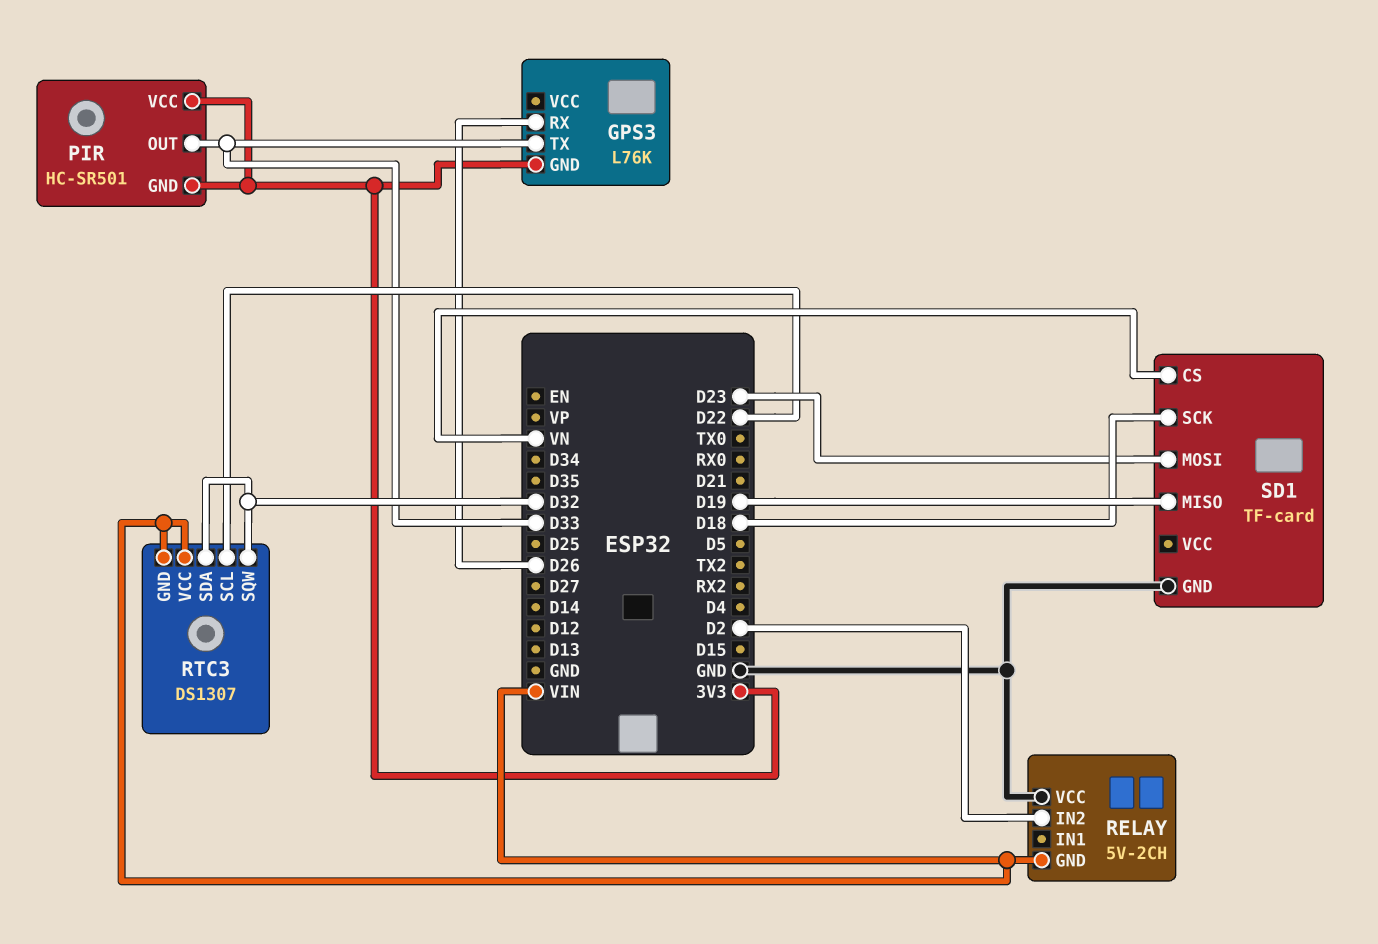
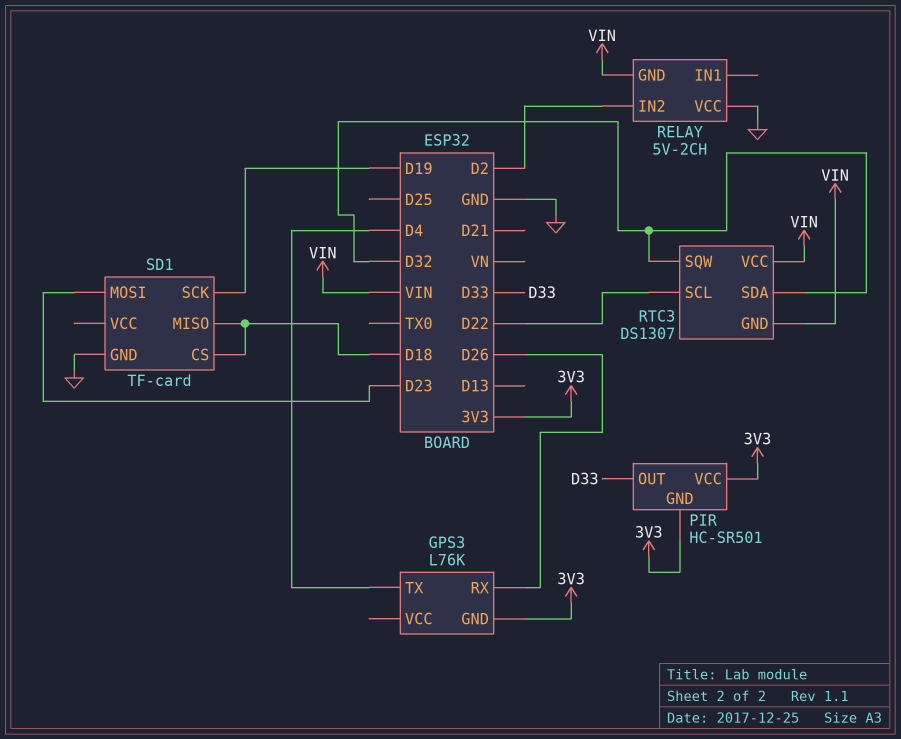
GPS3 pin TX: D33 -> D4
SD1 pin CS: VN -> D18
SD1 pin MISO: D19 -> D18
SD1 pin SCK: D18 -> D19

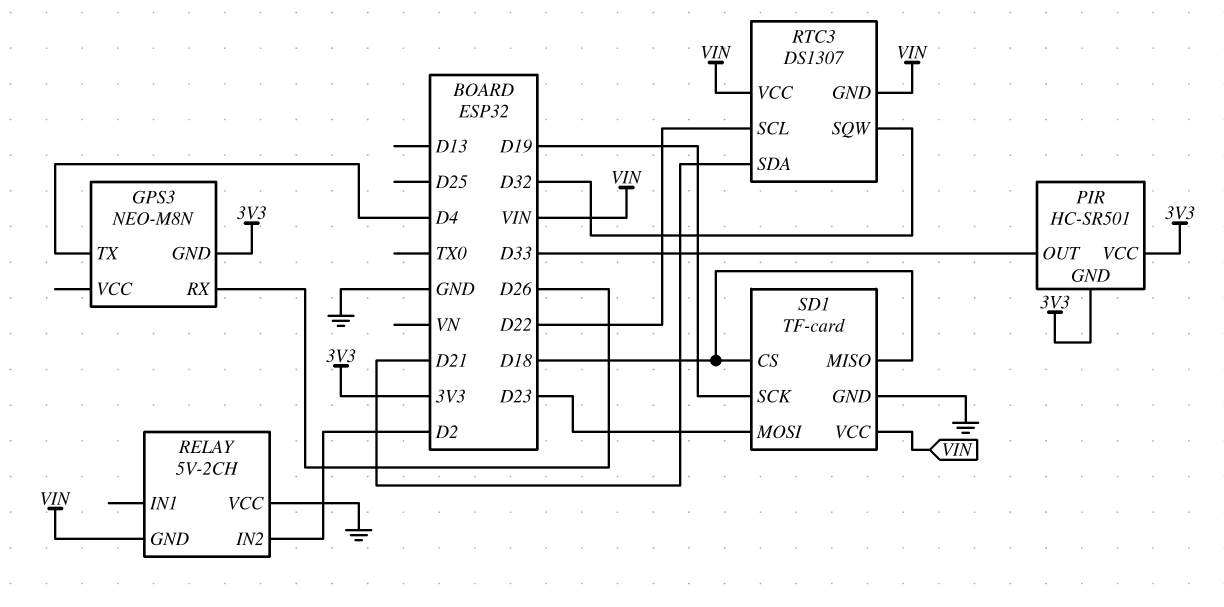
GPS3: L76K -> NEO-M8N
RTC3 pin SDA: D32 -> D21
SD1 pin VCC: none -> VIN

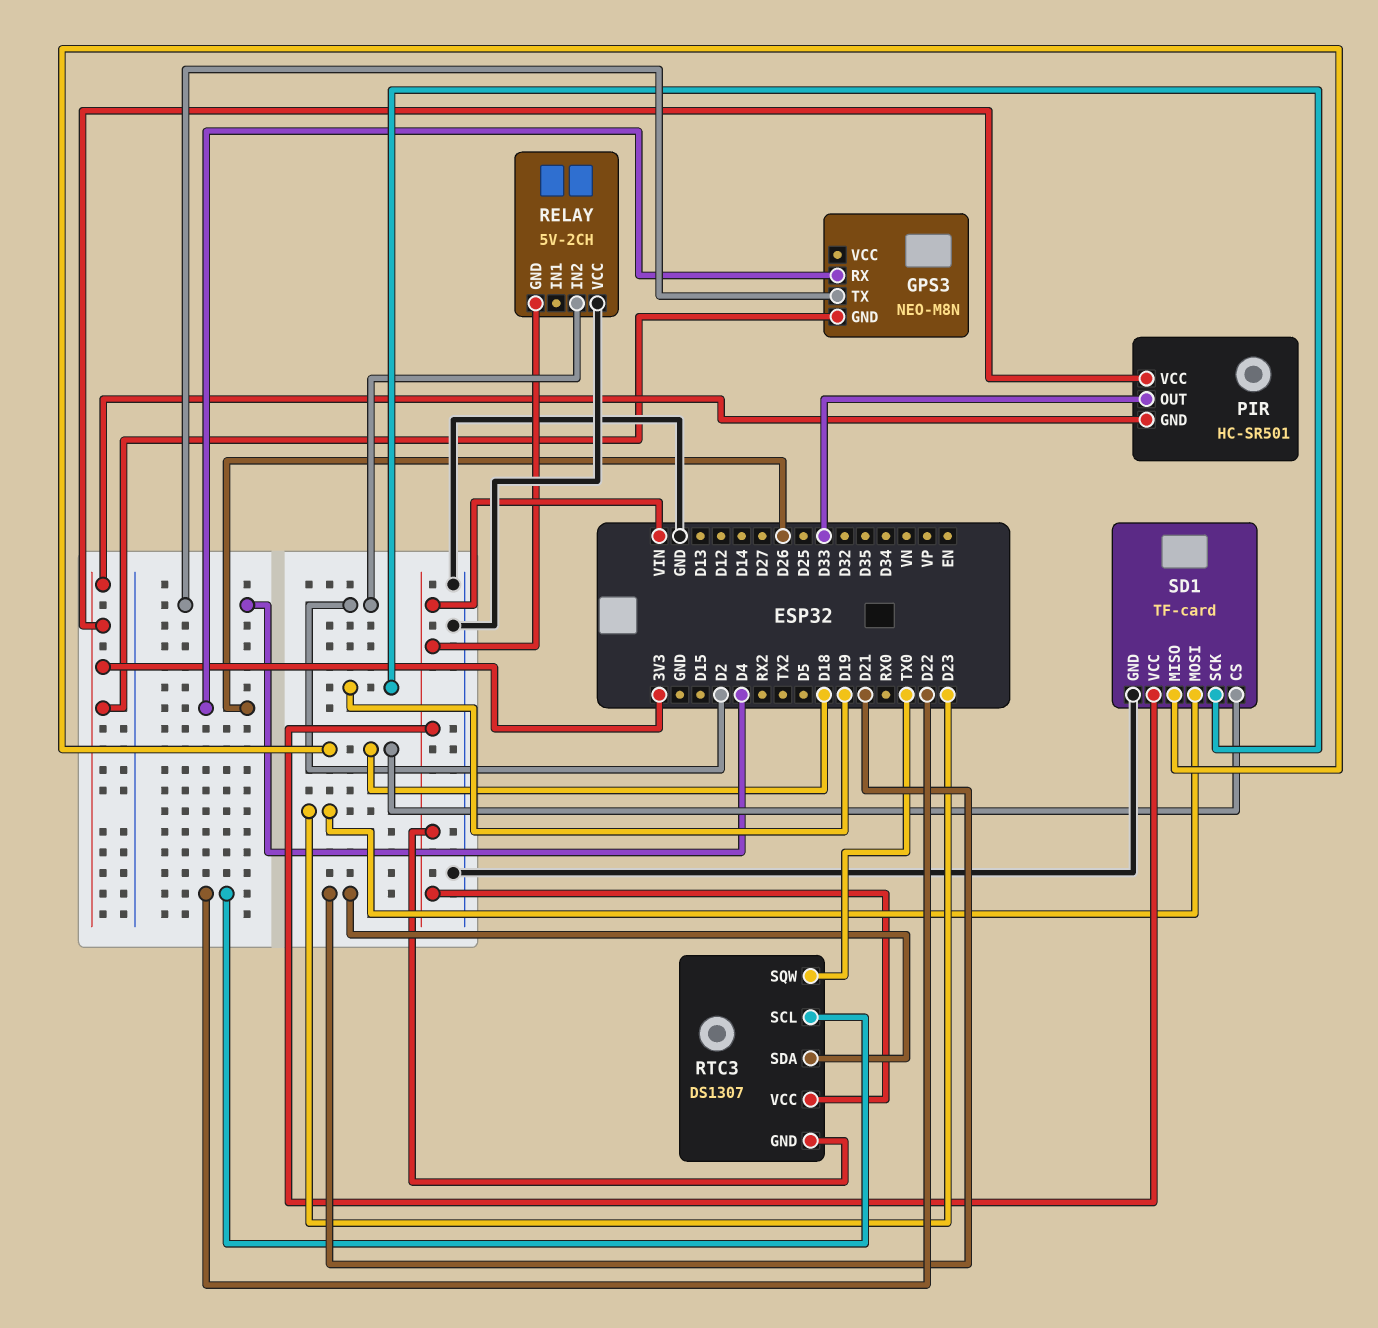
RTC3 pin SQW: D32 -> TX0

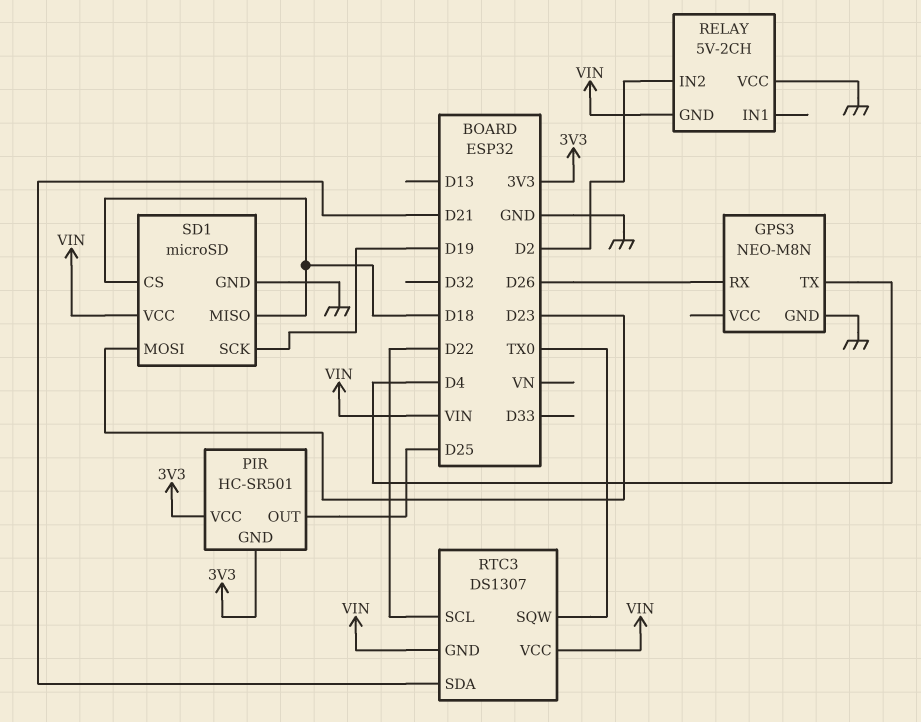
GPS3 pin GND: 3V3 -> GND
PIR pin OUT: D33 -> D25
SD1: TF-card -> microSD

